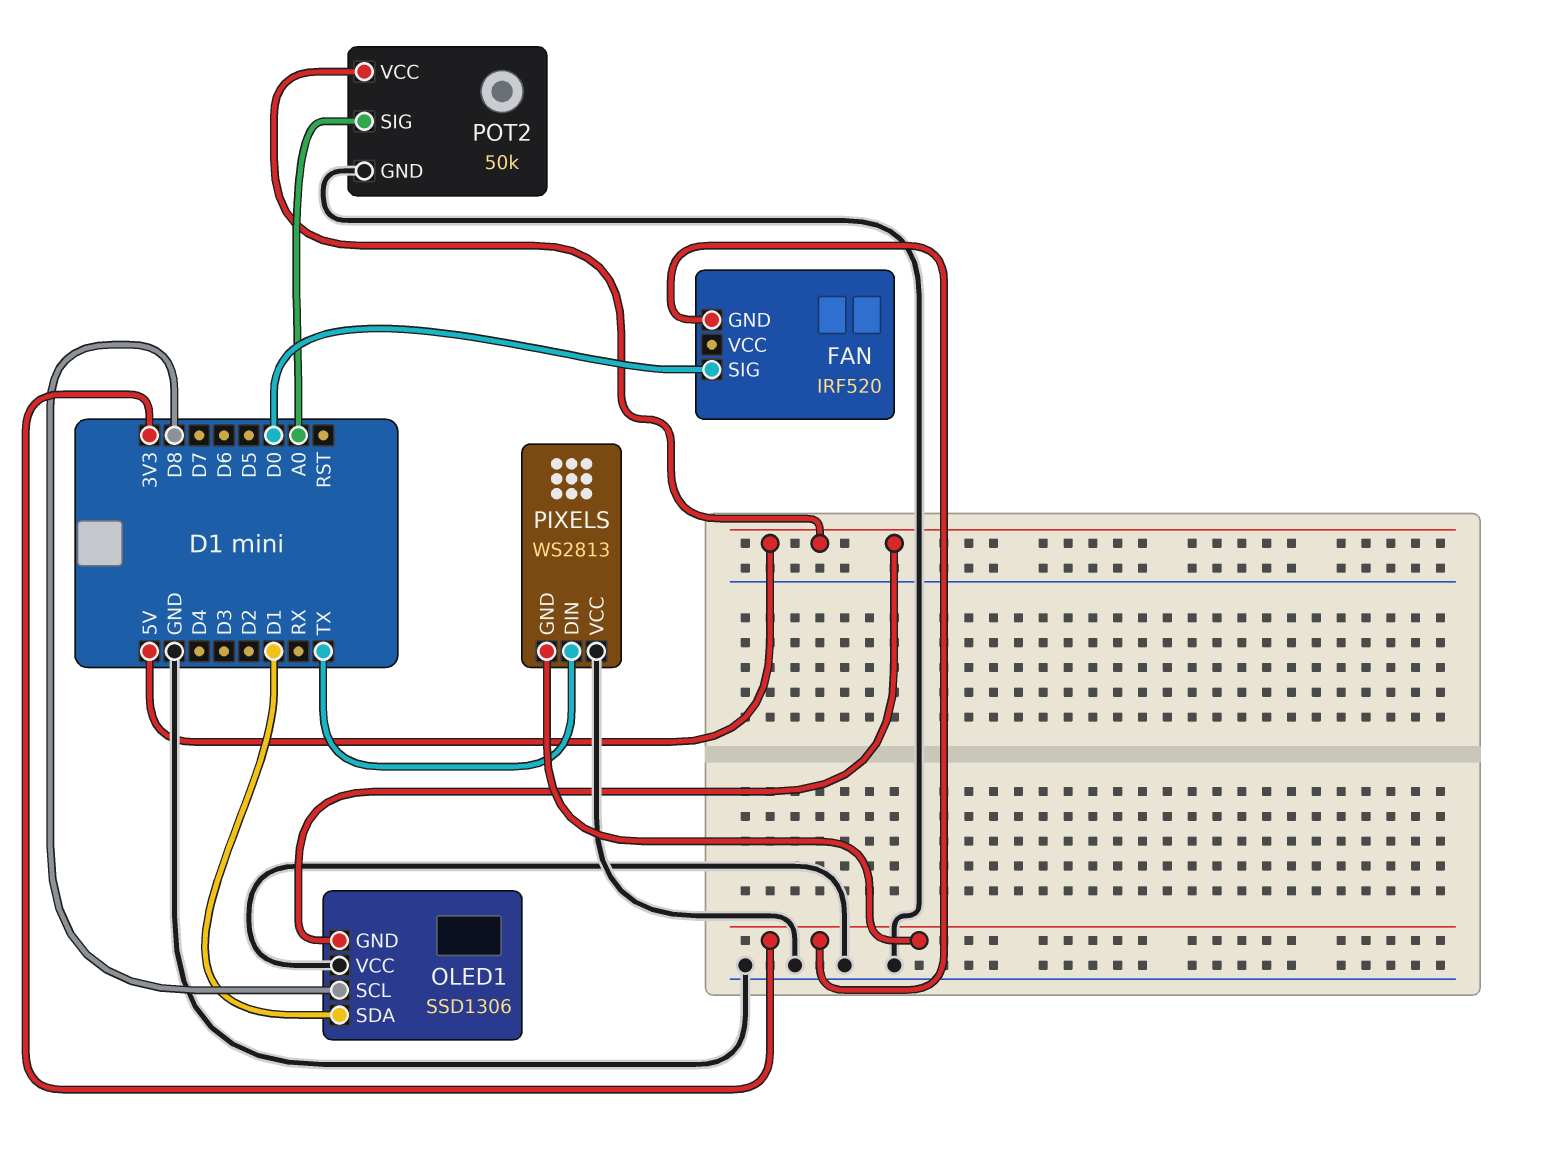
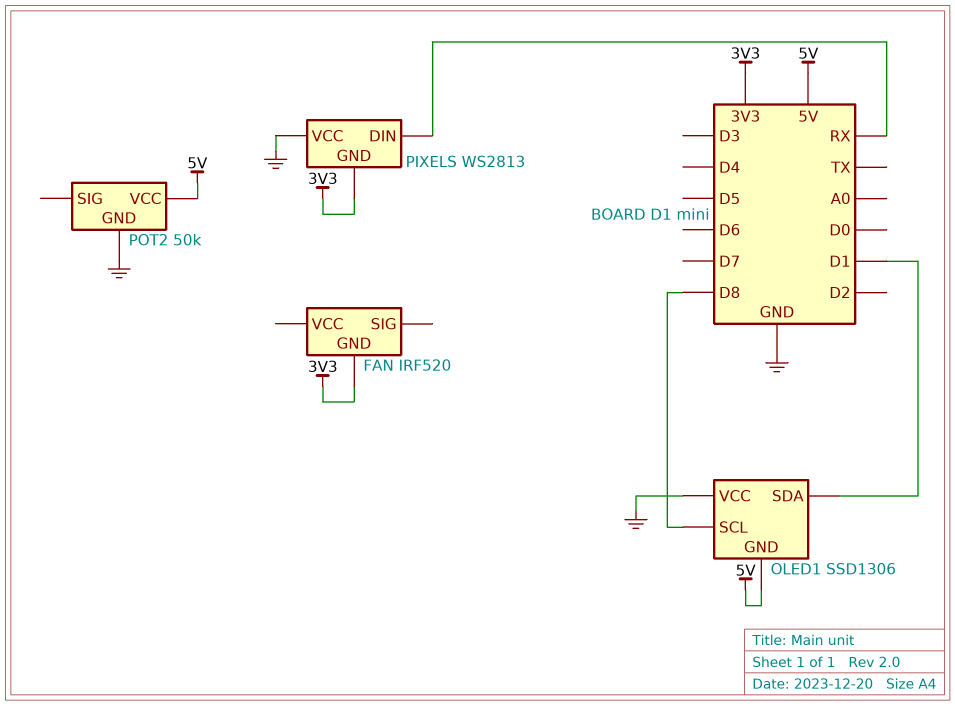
FAN pin SIG: D0 -> none
PIXELS pin DIN: TX -> RX
POT2 pin SIG: A0 -> none

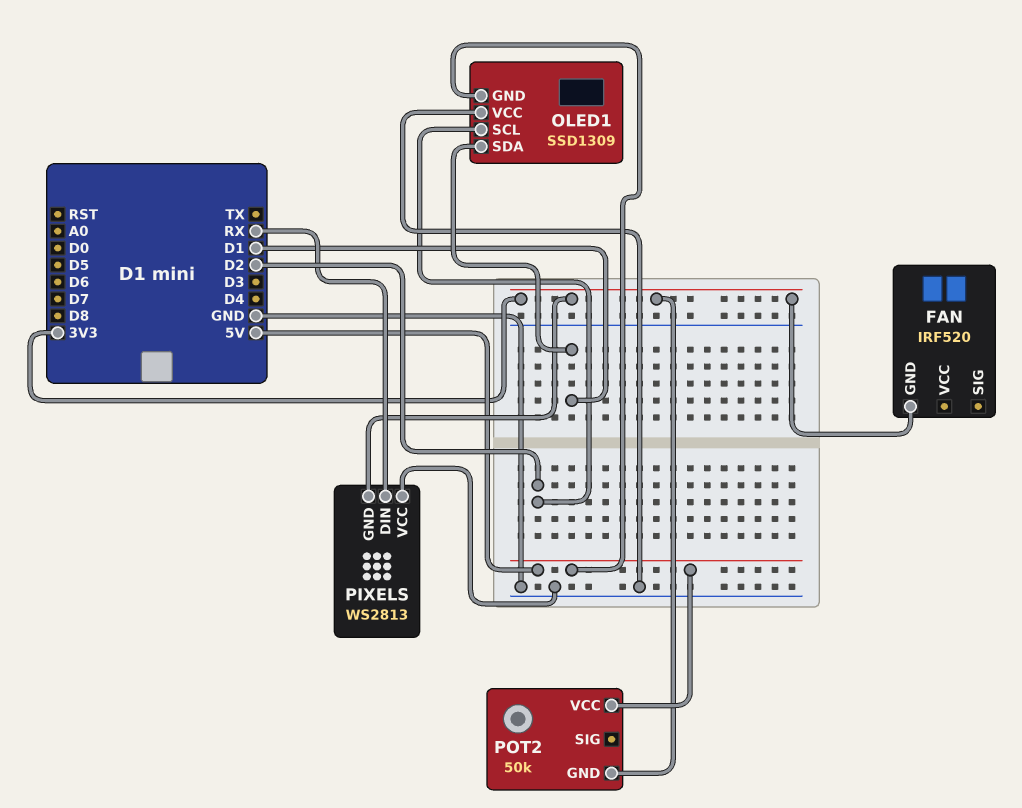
OLED1: SSD1306 -> SSD1309
OLED1 pin SCL: D8 -> D2
POT2 pin GND: GND -> 3V3

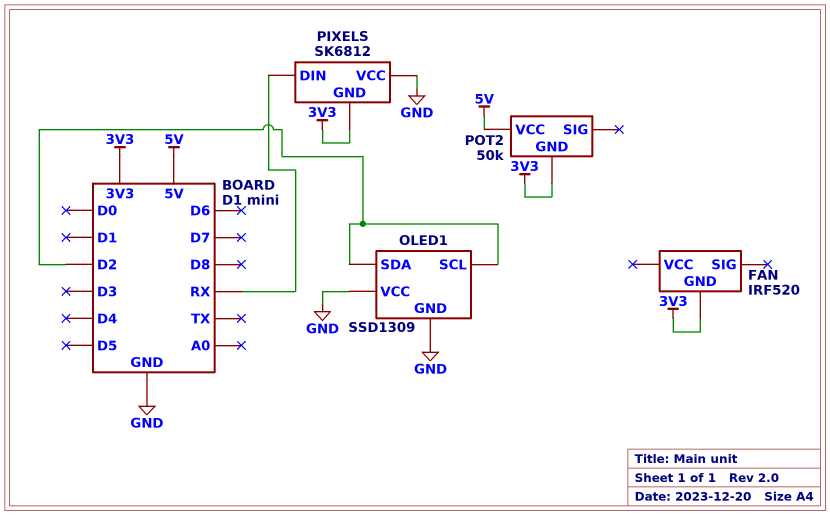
OLED1 pin GND: 5V -> GND
OLED1 pin SDA: D1 -> D2
PIXELS: WS2813 -> SK6812

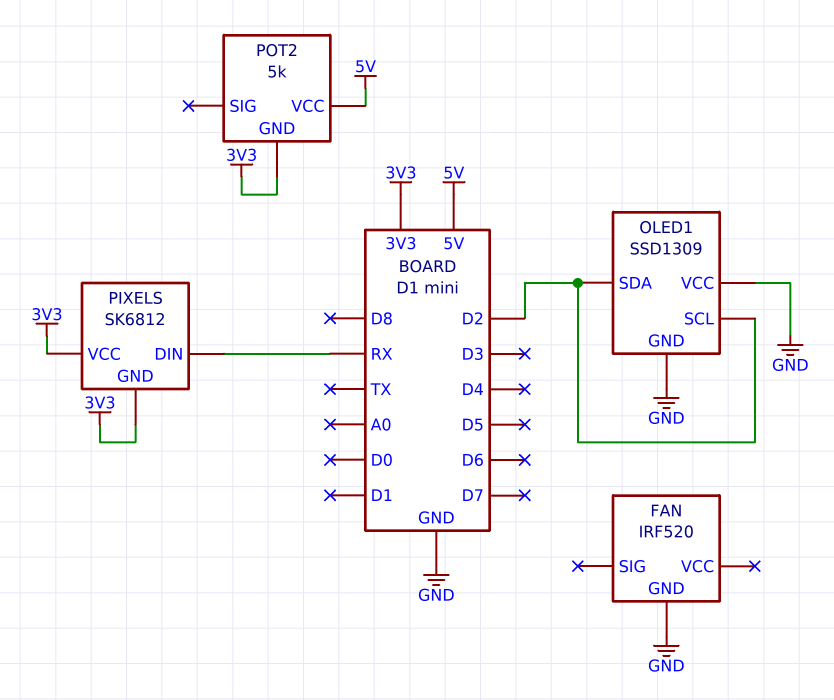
FAN pin GND: 3V3 -> GND
PIXELS pin VCC: GND -> 3V3
POT2: 50k -> 5k

